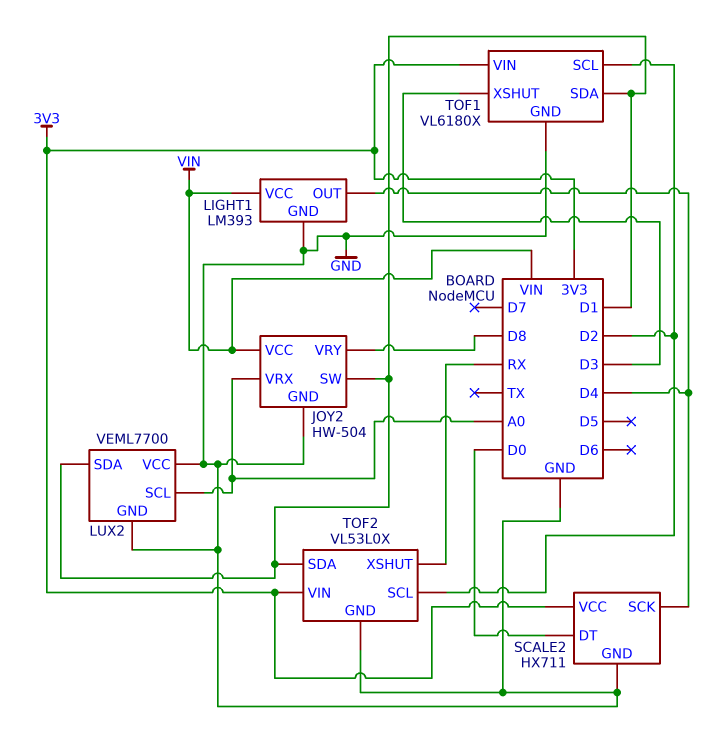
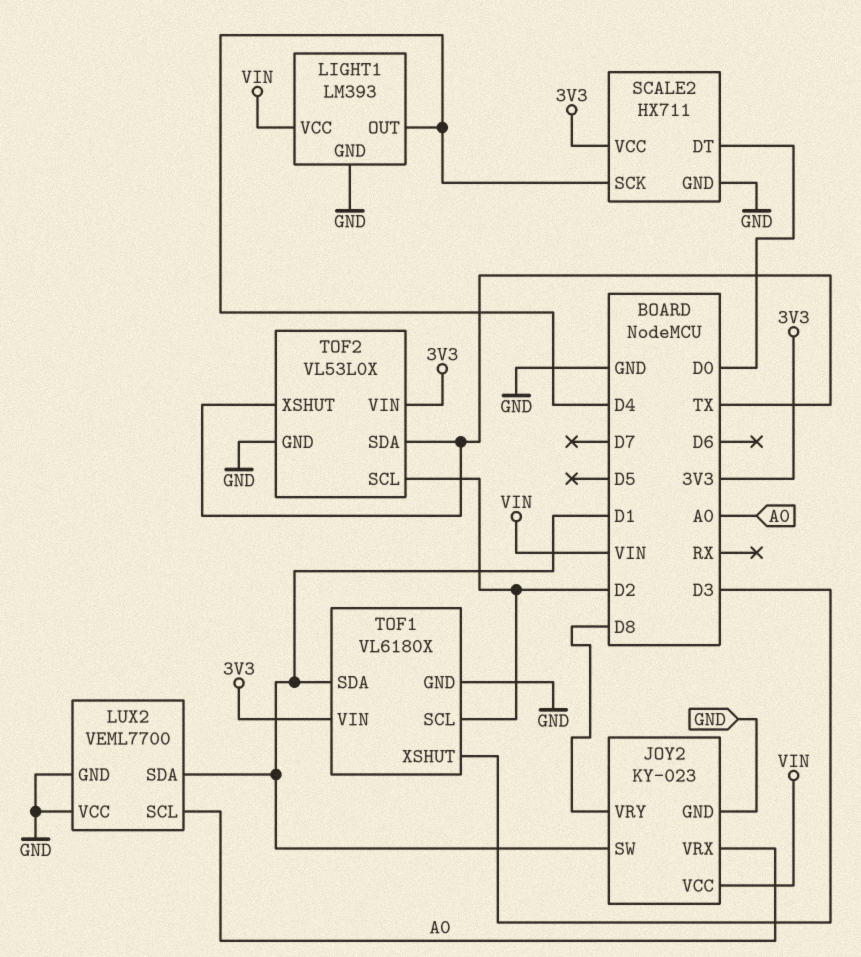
JOY2: HW-504 -> KY-023
TOF2 pin SDA: D1 -> TX
TOF2 pin XSHUT: RX -> TX

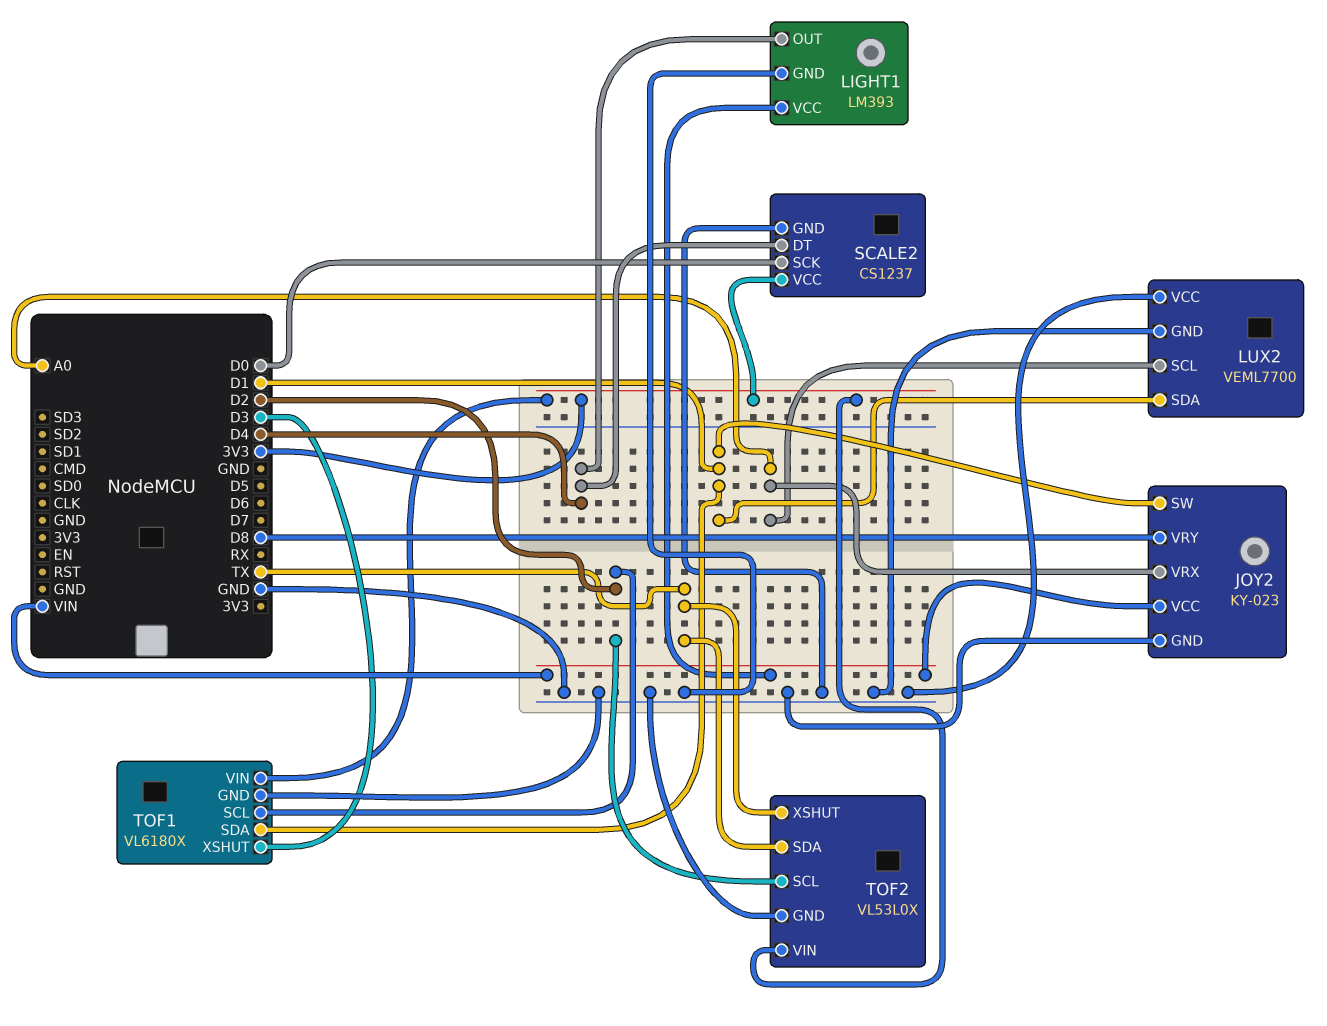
SCALE2: HX711 -> CS1237
SCALE2 pin DT: D0 -> D4
SCALE2 pin SCK: D4 -> D0

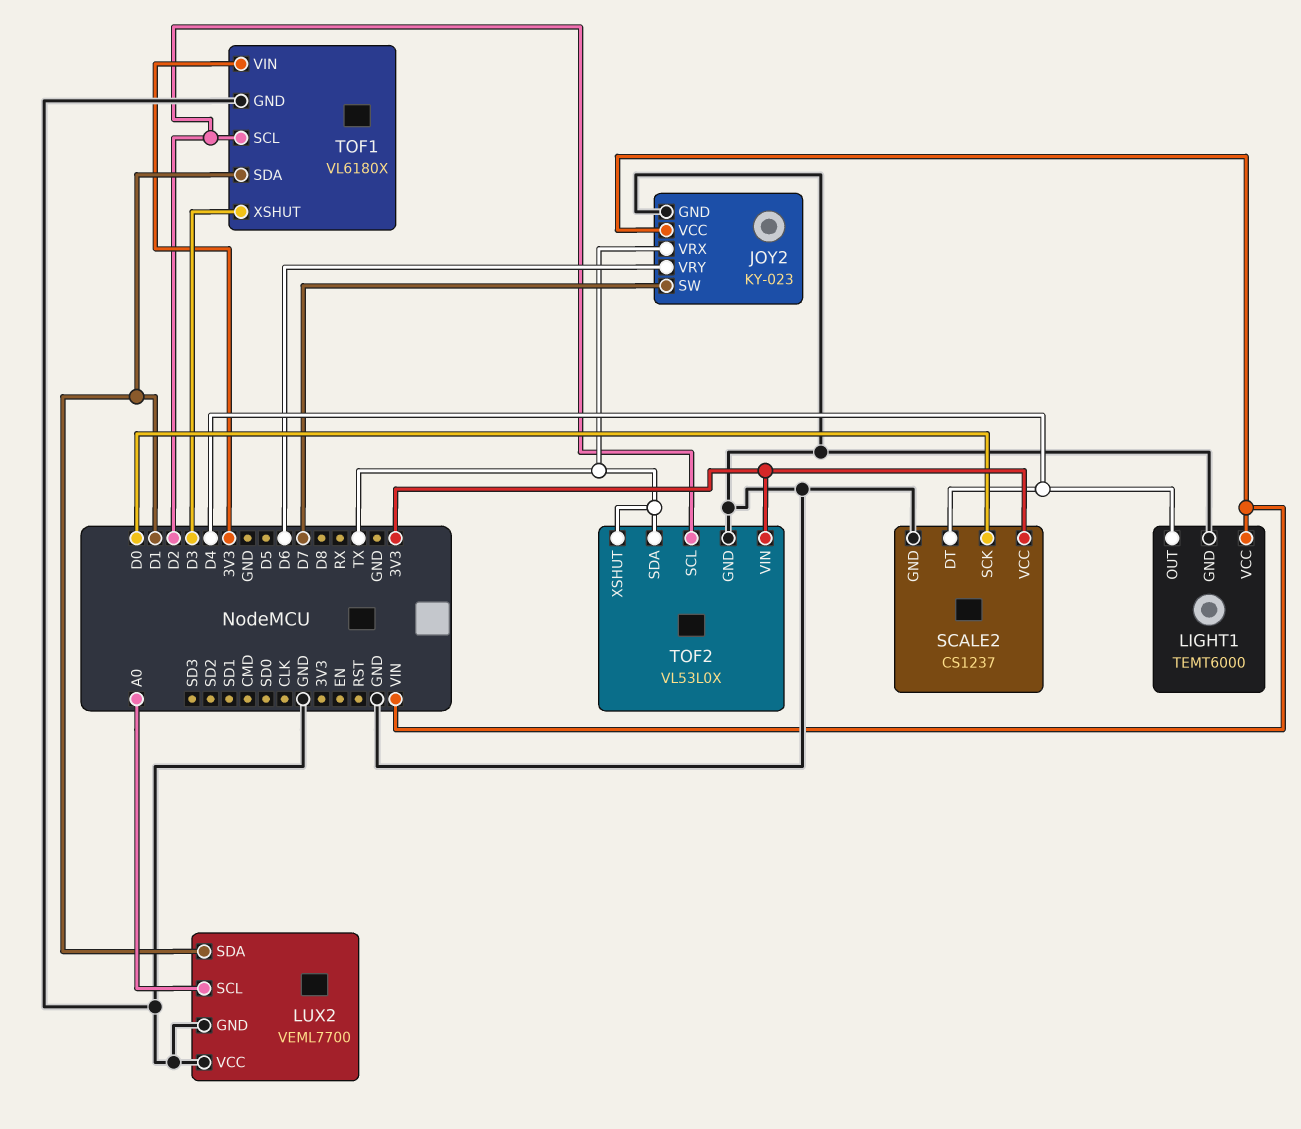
JOY2 pin SW: D1 -> D7
JOY2 pin VRX: A0 -> TX
JOY2 pin VRY: D8 -> D6
LIGHT1: LM393 -> TEMT6000

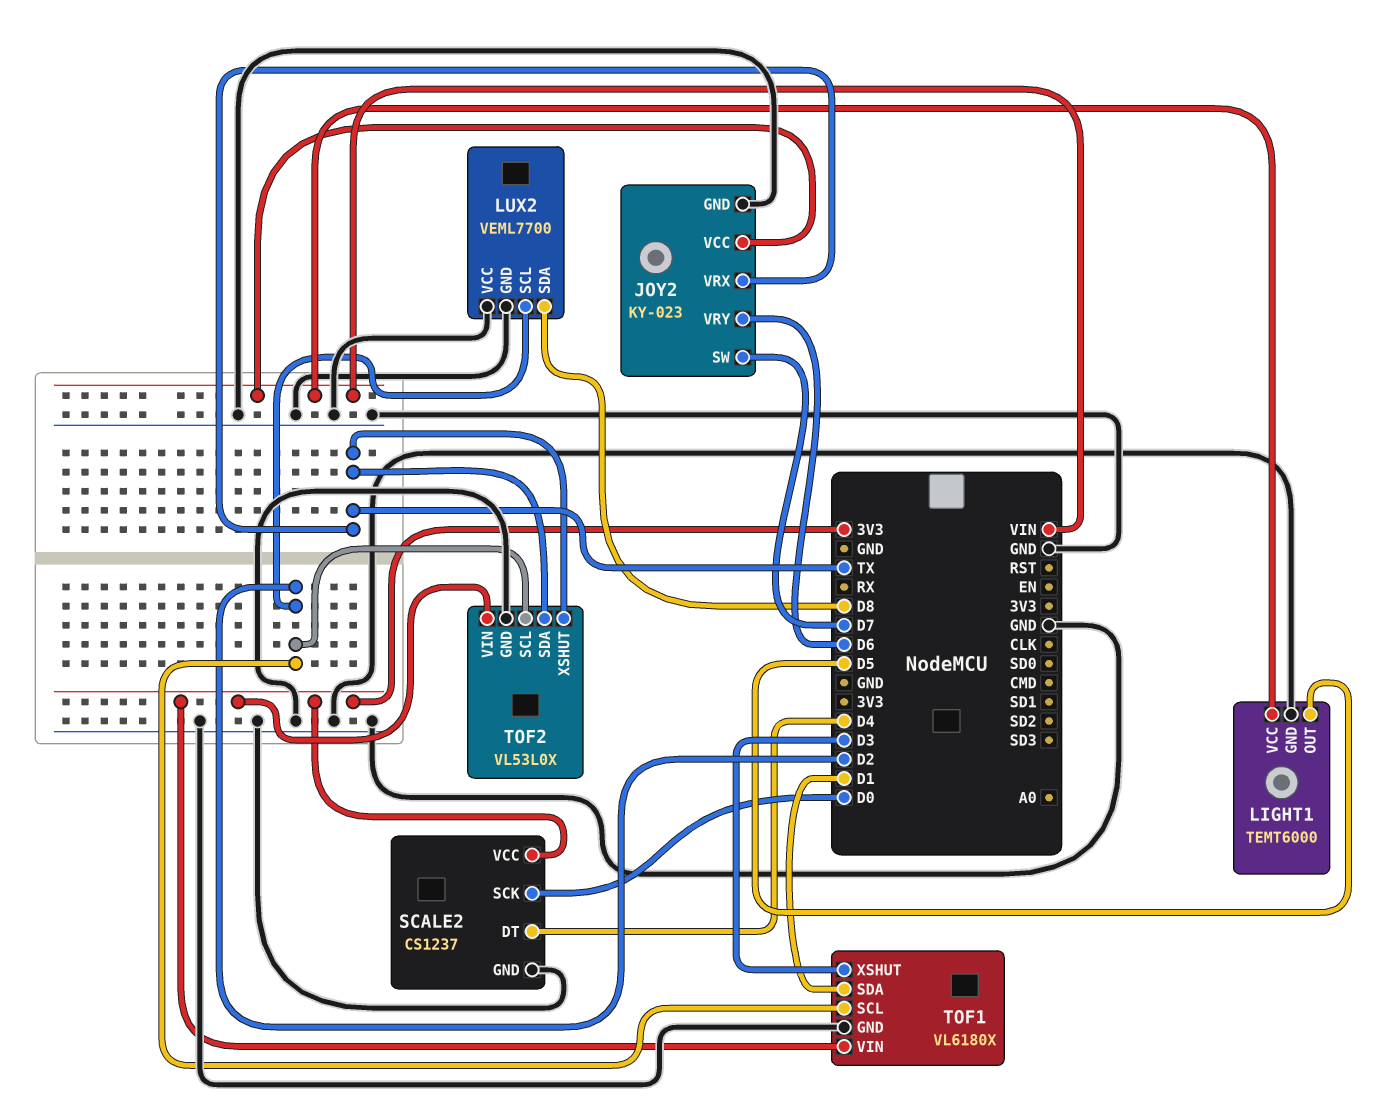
LIGHT1 pin OUT: D4 -> D5
LUX2 pin SCL: A0 -> D2
LUX2 pin SDA: D1 -> D8

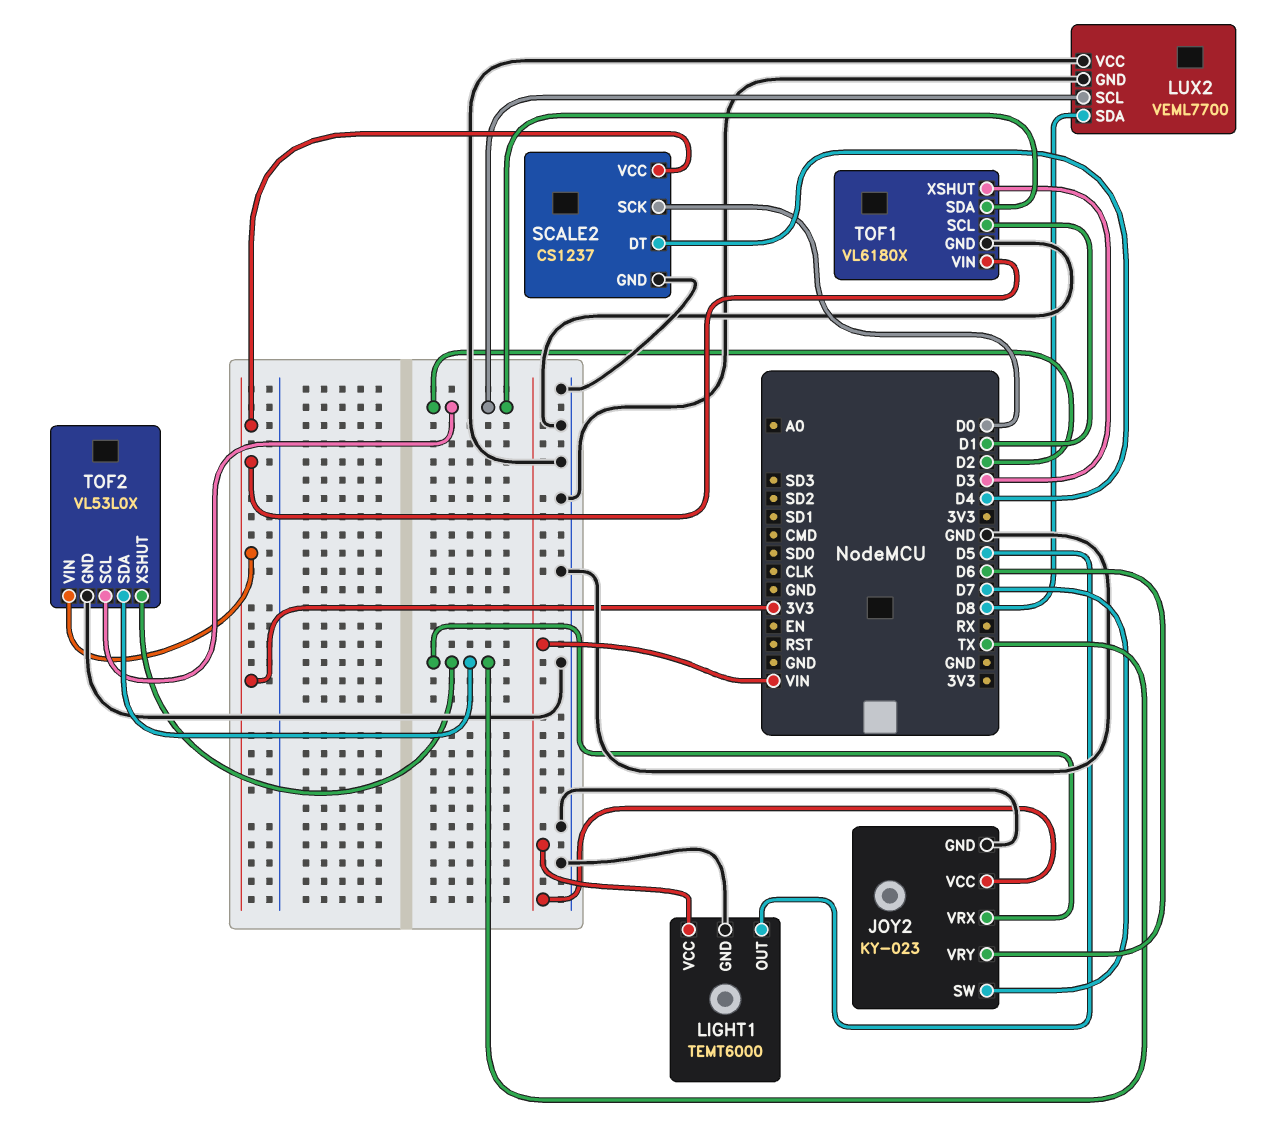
TOF1 pin SCL: D2 -> D1
TOF1 pin SDA: D1 -> D2

